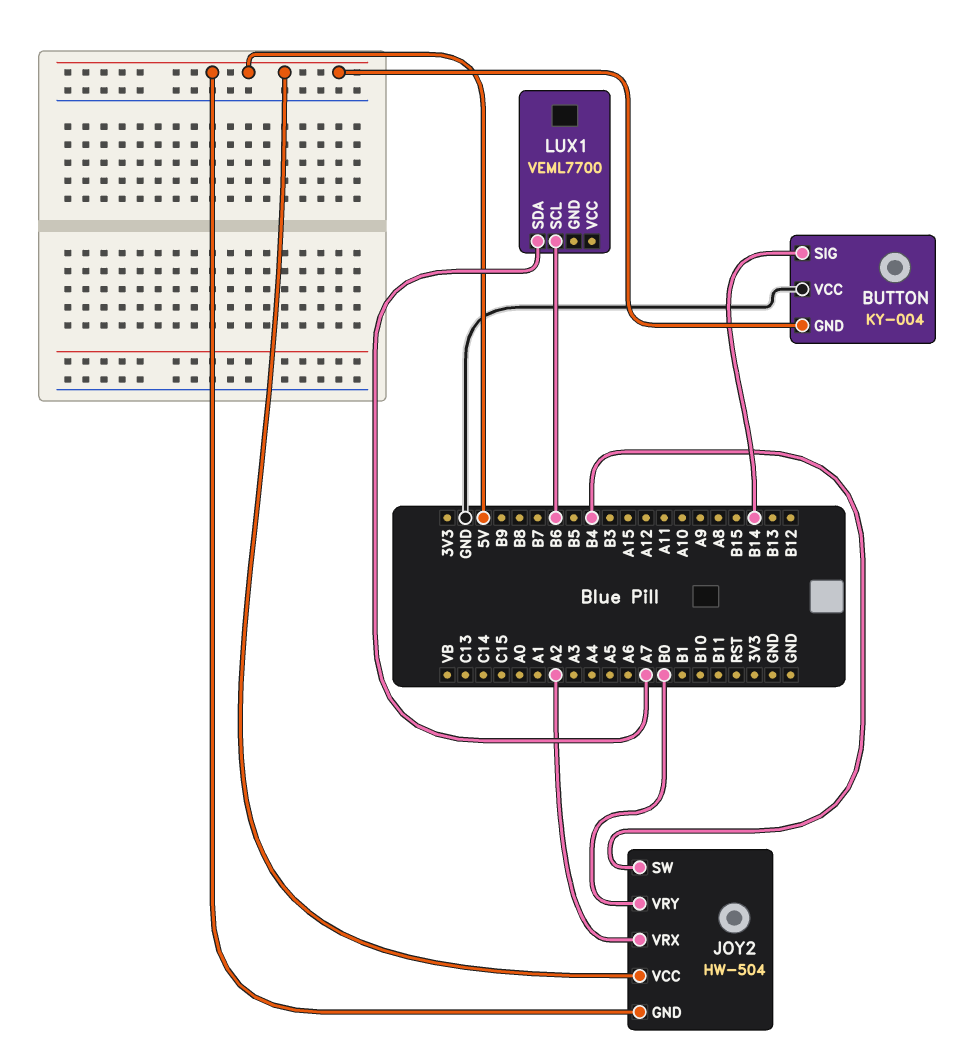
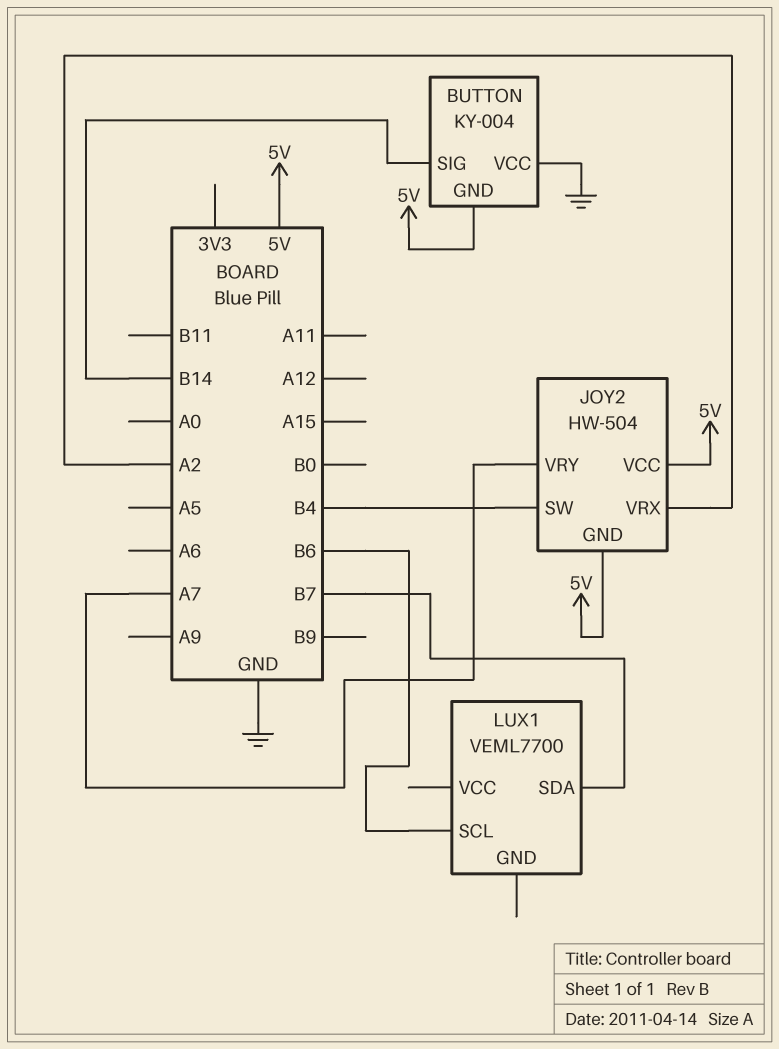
JOY2 pin VRY: B0 -> A7
LUX1 pin SDA: A7 -> B7

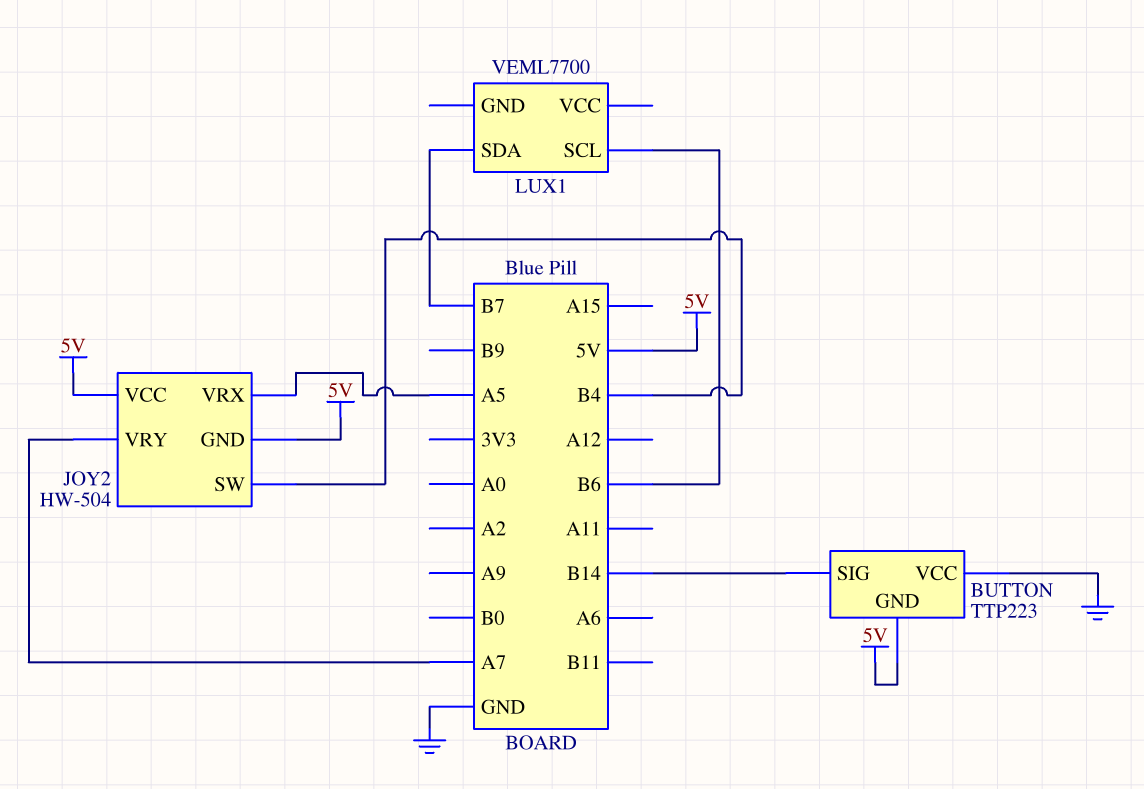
BUTTON: KY-004 -> TTP223
JOY2 pin VRX: A2 -> A5

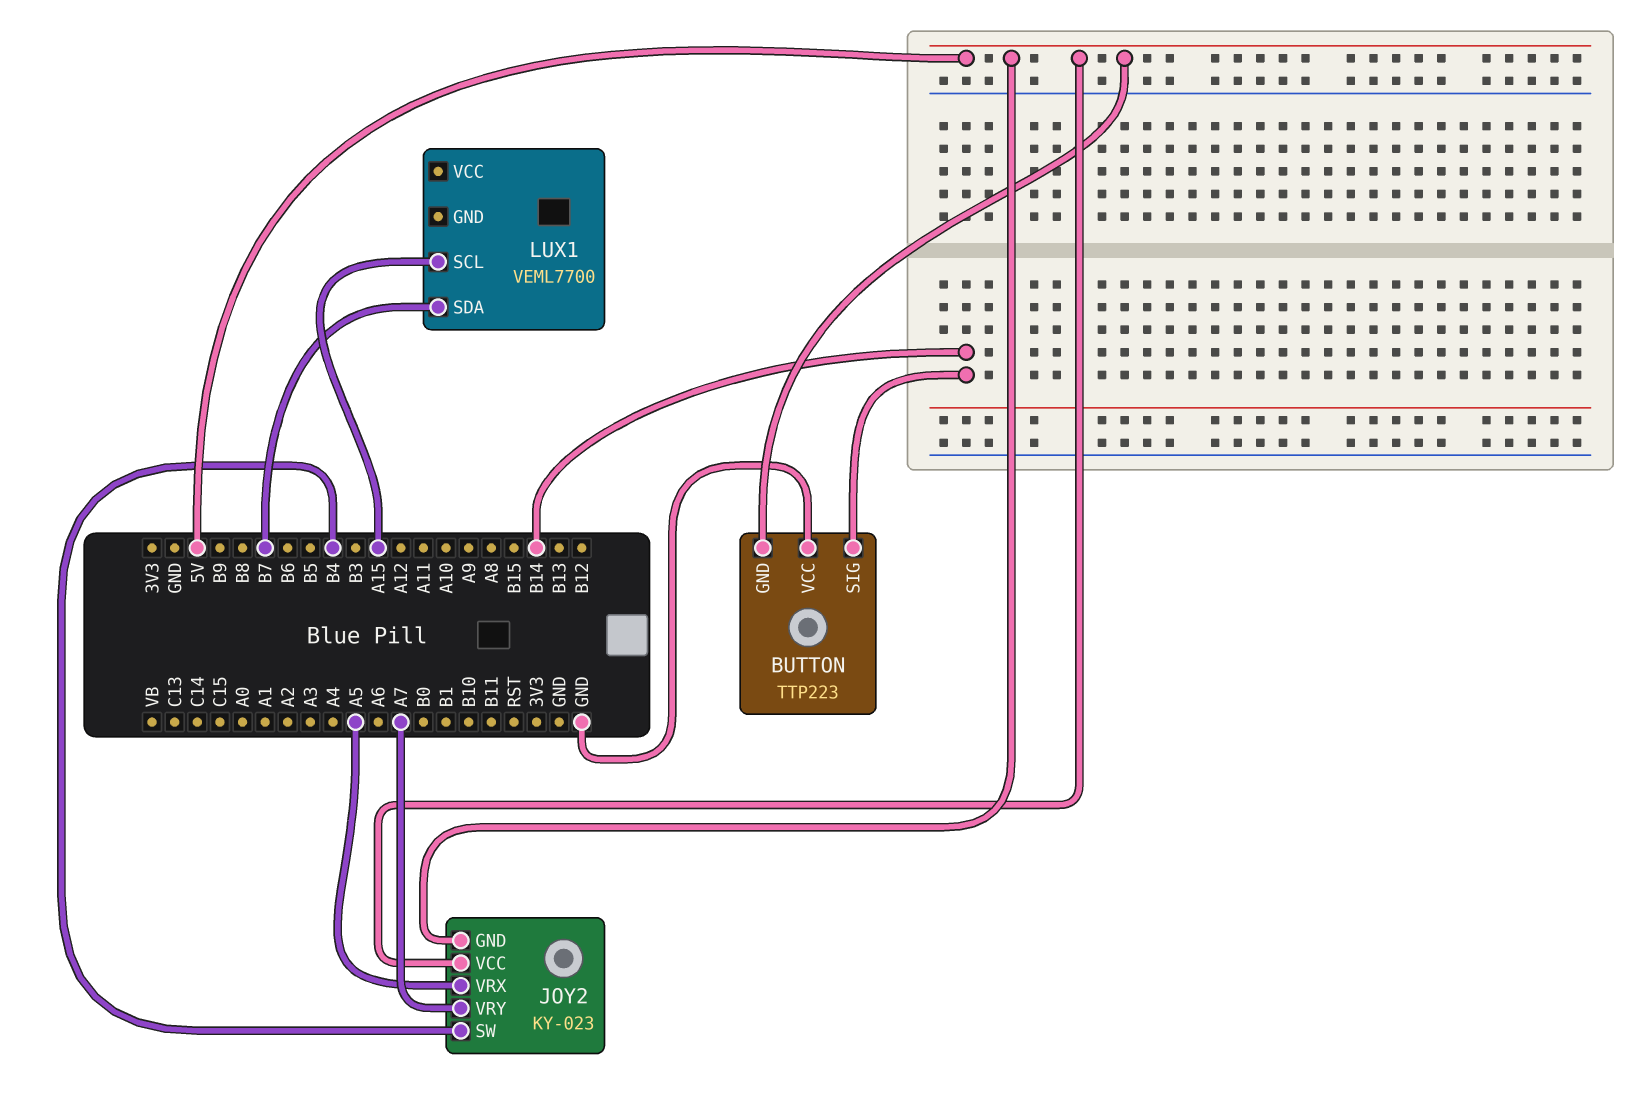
JOY2: HW-504 -> KY-023
LUX1 pin SCL: B6 -> A15

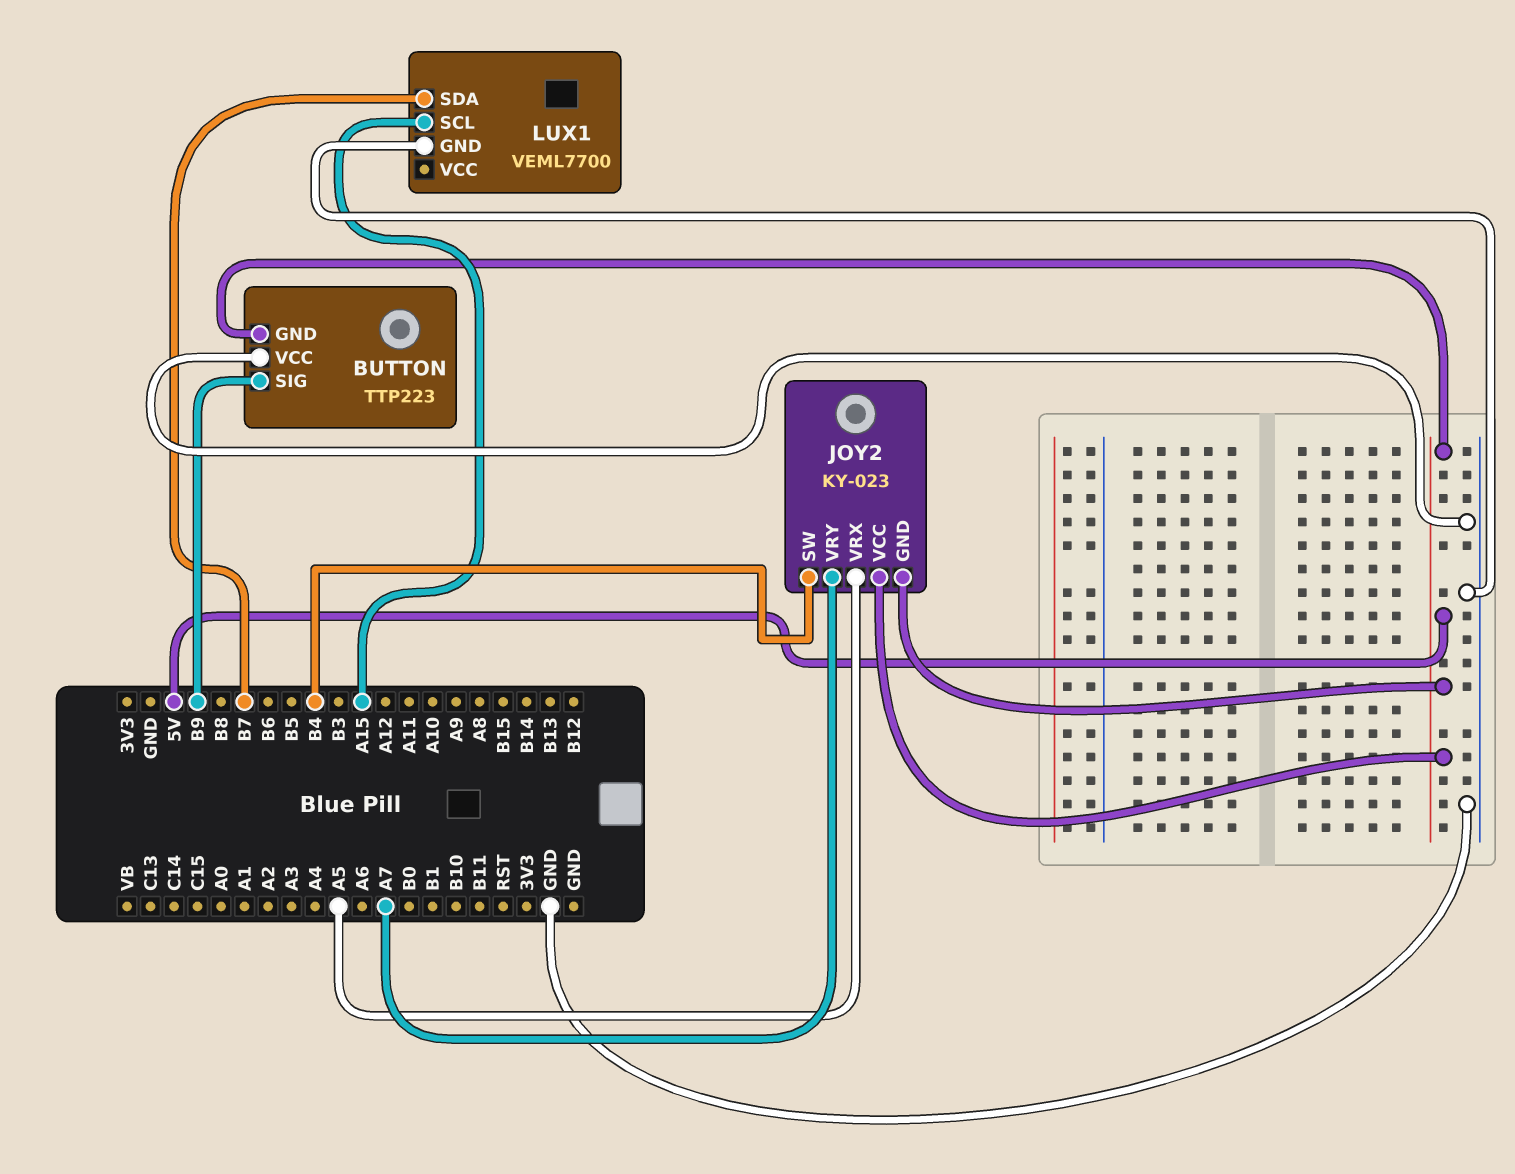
BUTTON pin SIG: B14 -> B9
LUX1 pin GND: none -> GND

